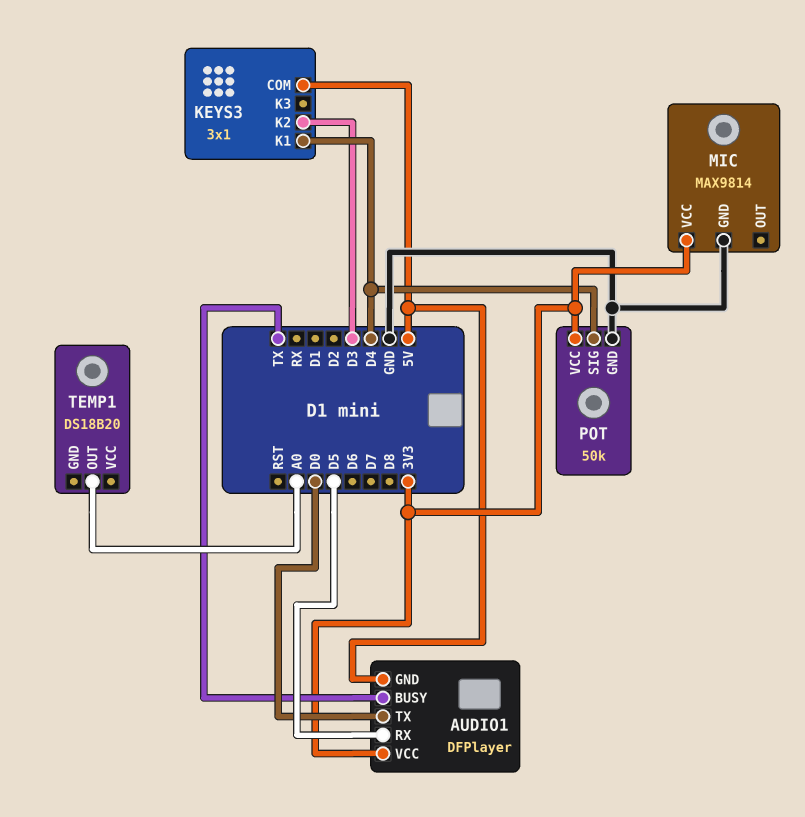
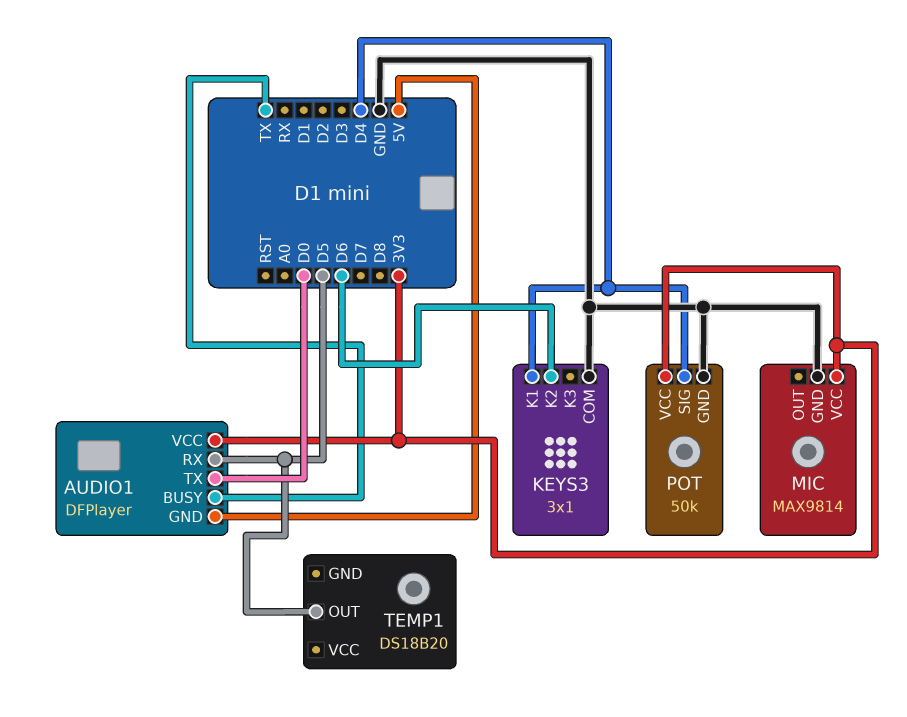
KEYS3 pin COM: 5V -> GND
KEYS3 pin K2: D3 -> D6
TEMP1 pin OUT: A0 -> D5

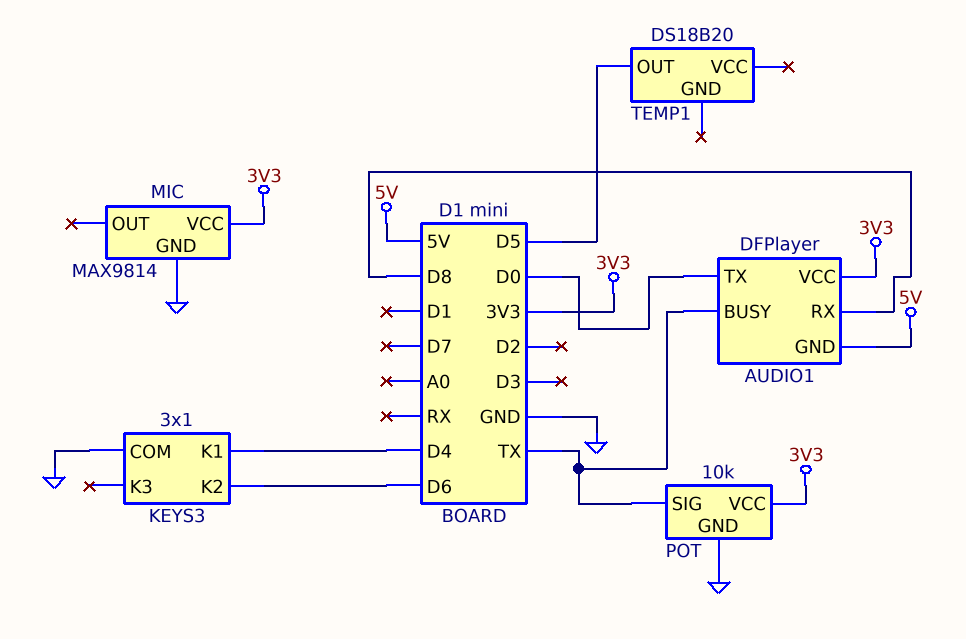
AUDIO1 pin RX: D5 -> D8
POT: 50k -> 10k
POT pin SIG: D4 -> TX

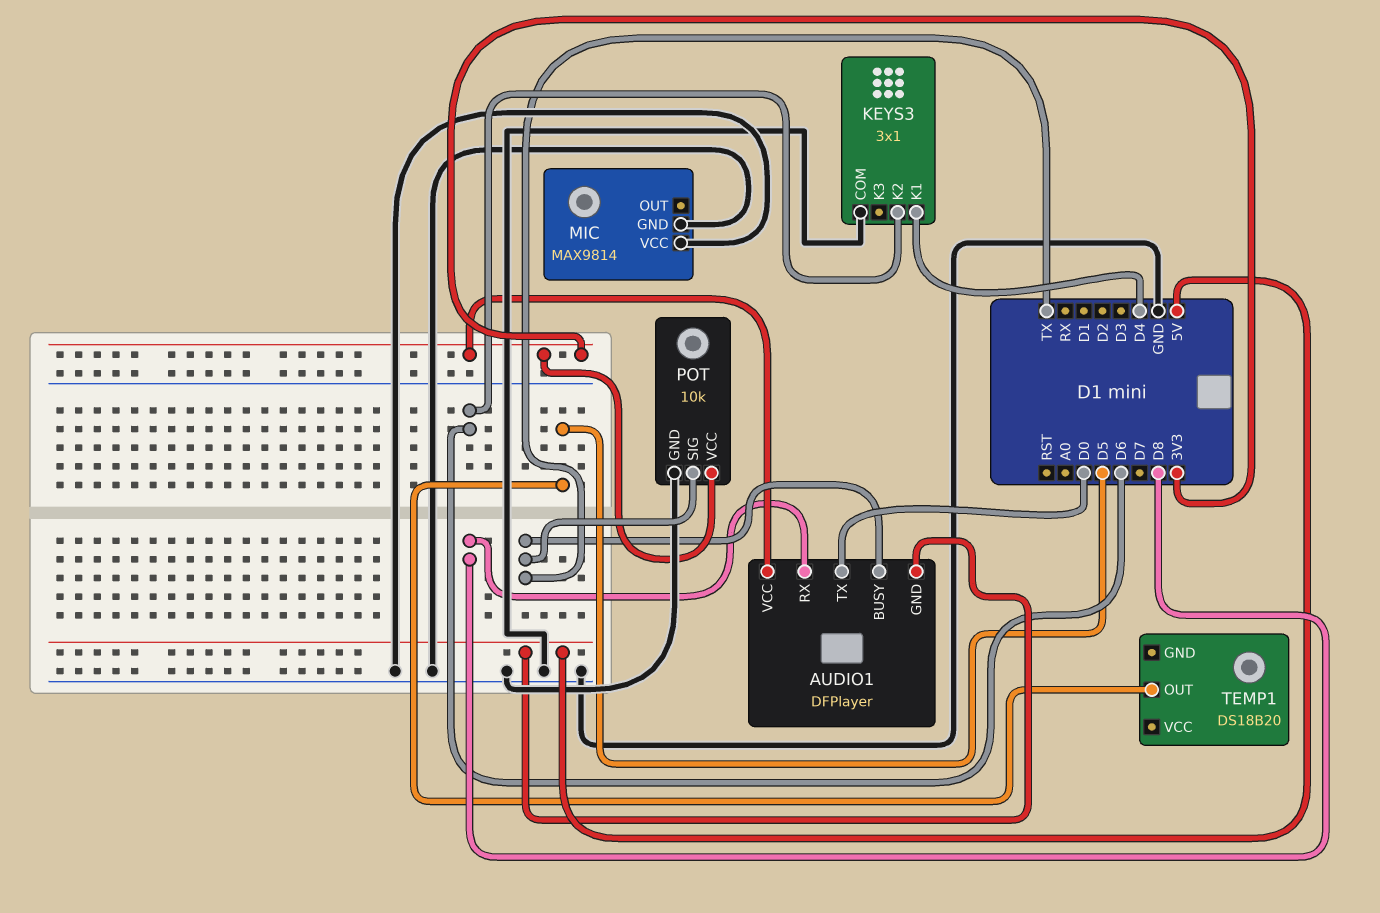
MIC pin VCC: 3V3 -> GND

